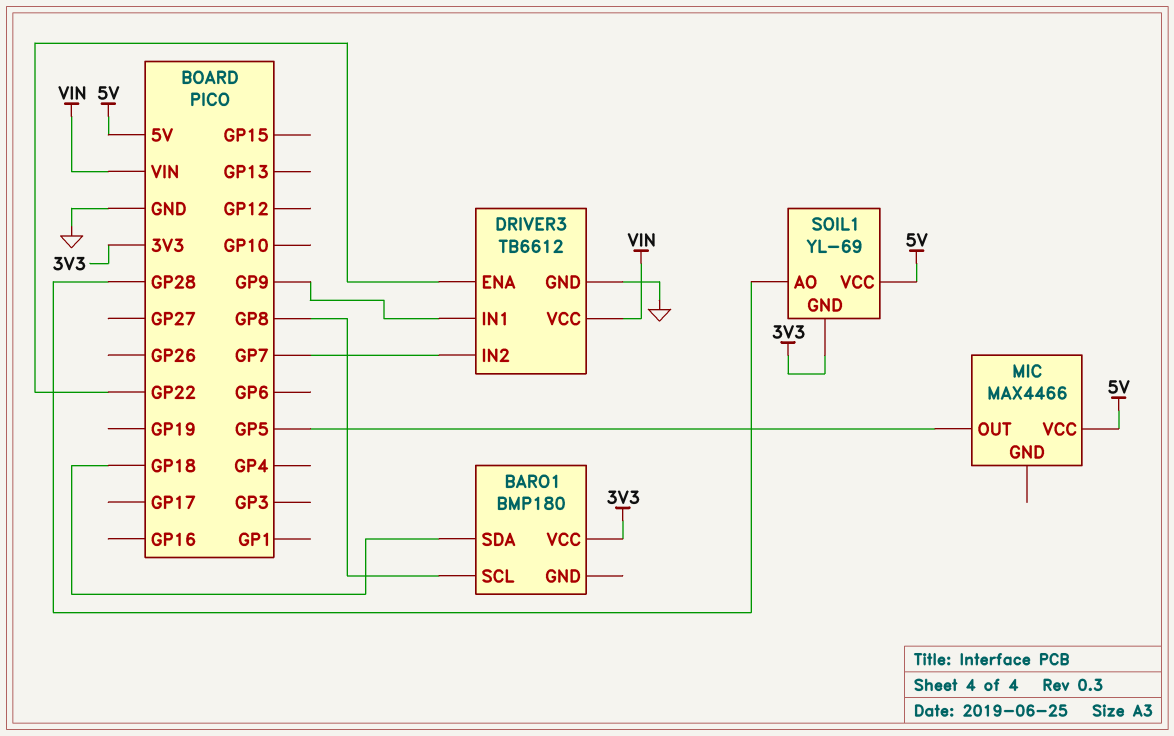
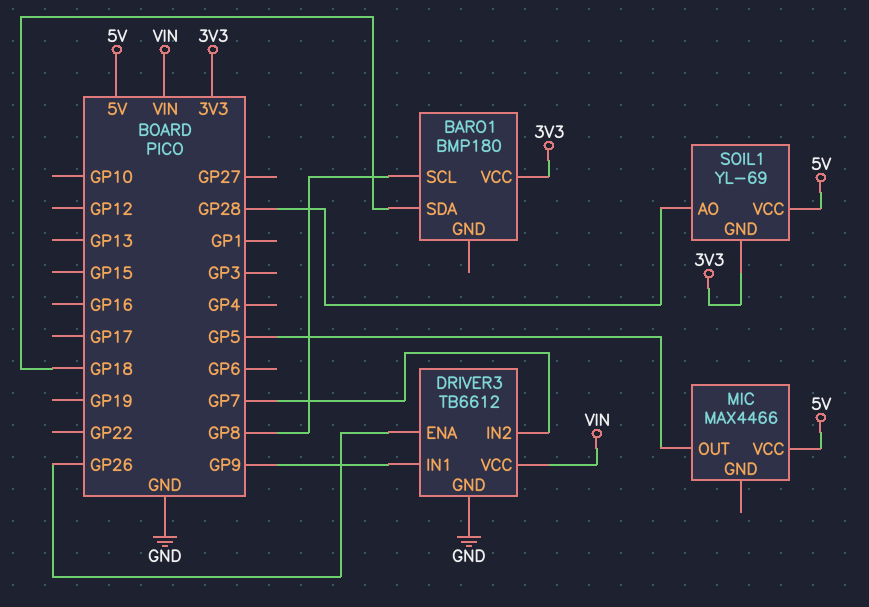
DRIVER3 pin ENA: GP22 -> GP26

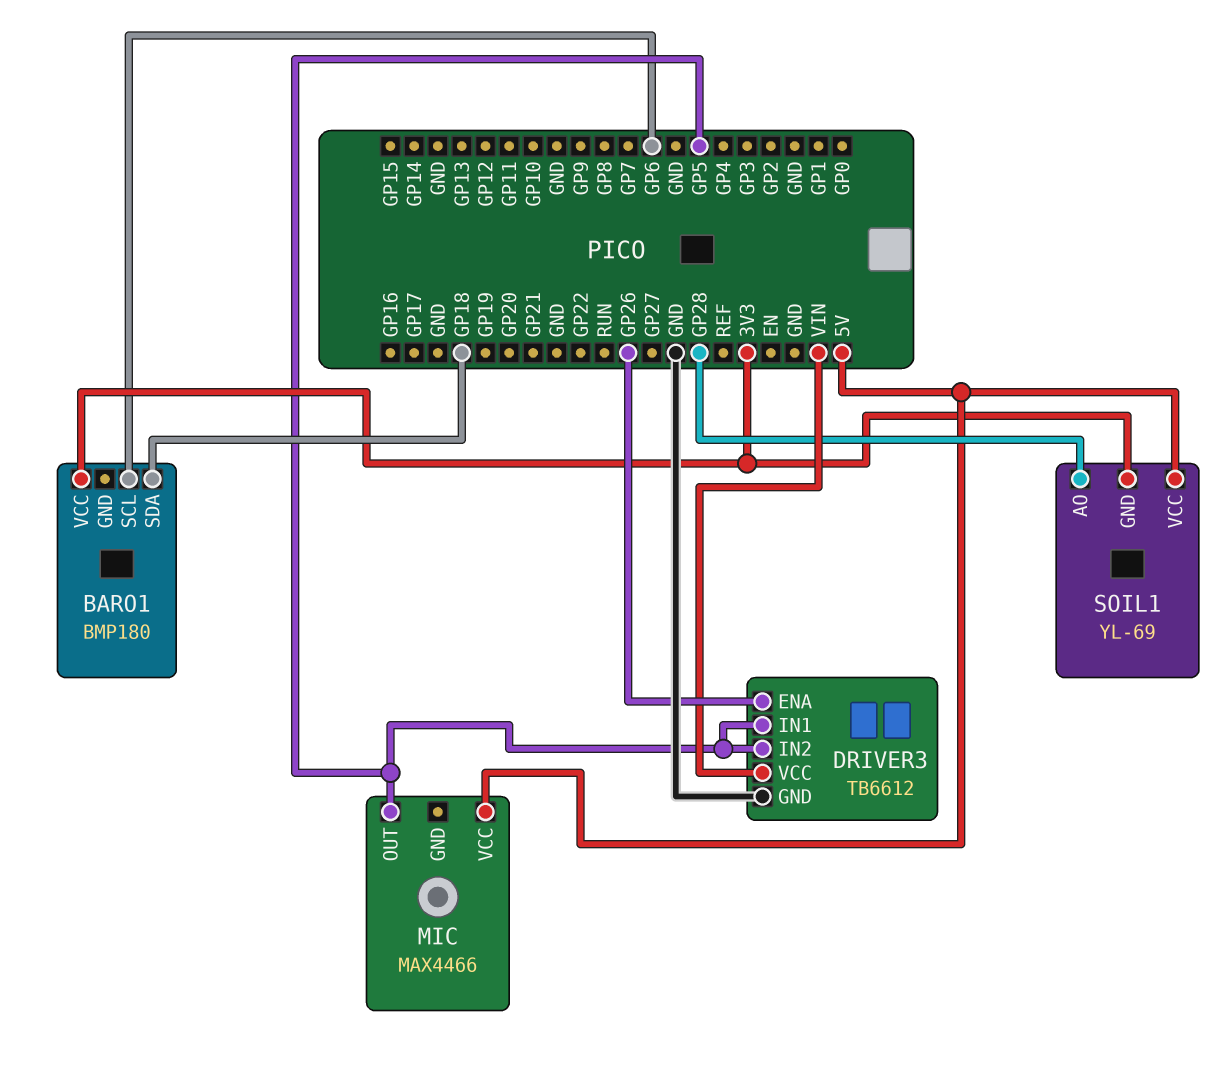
BARO1 pin SCL: GP8 -> GP6
DRIVER3 pin IN1: GP9 -> GP5
DRIVER3 pin IN2: GP7 -> GP5

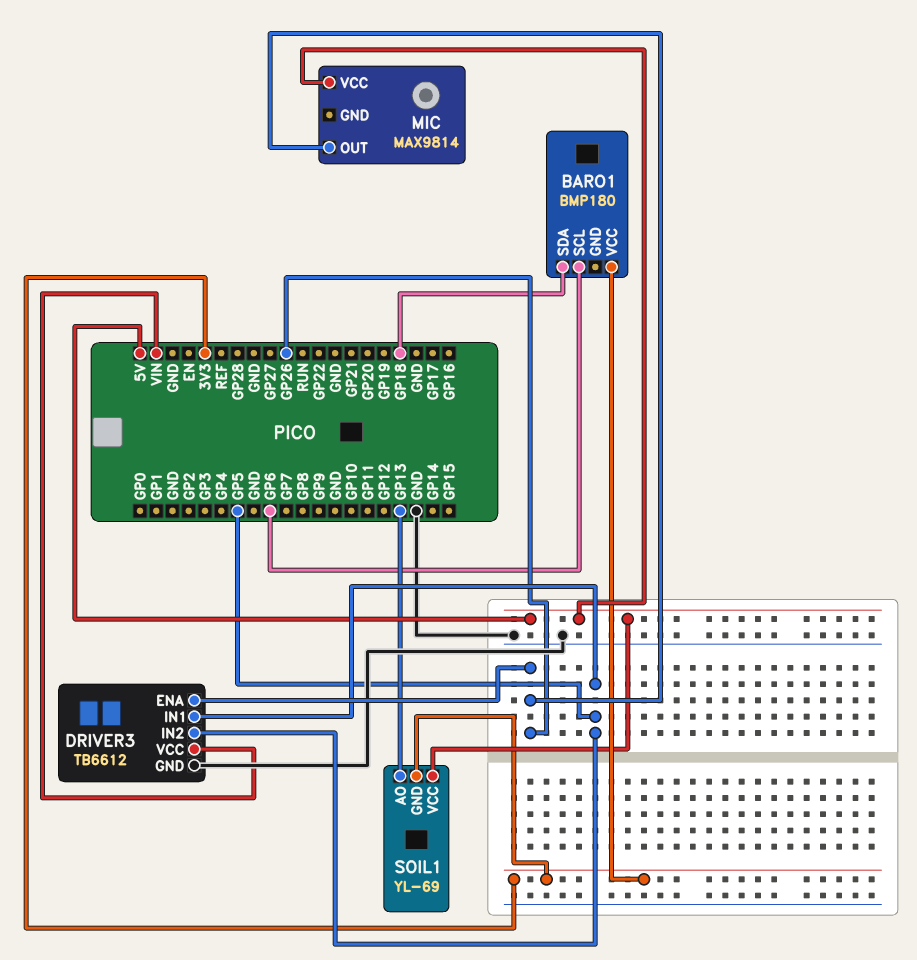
MIC: MAX4466 -> MAX9814
MIC pin OUT: GP5 -> GP26
SOIL1 pin AO: GP28 -> GP13

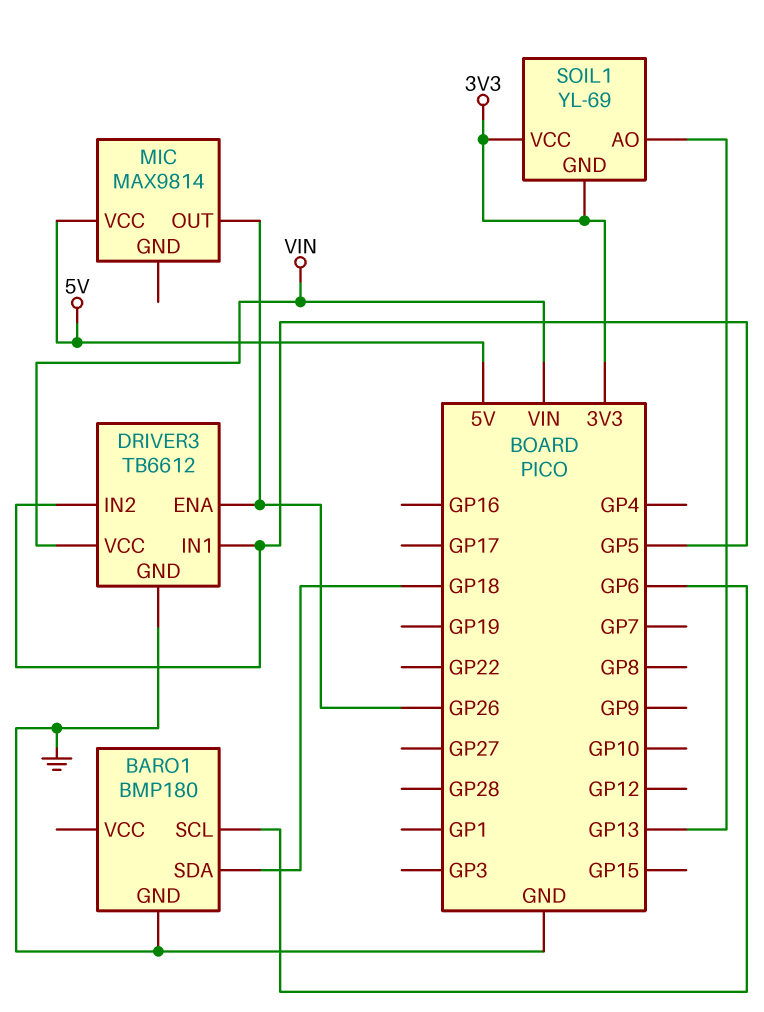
BARO1 pin GND: none -> GND
BARO1 pin VCC: 3V3 -> none
SOIL1 pin VCC: 5V -> 3V3

